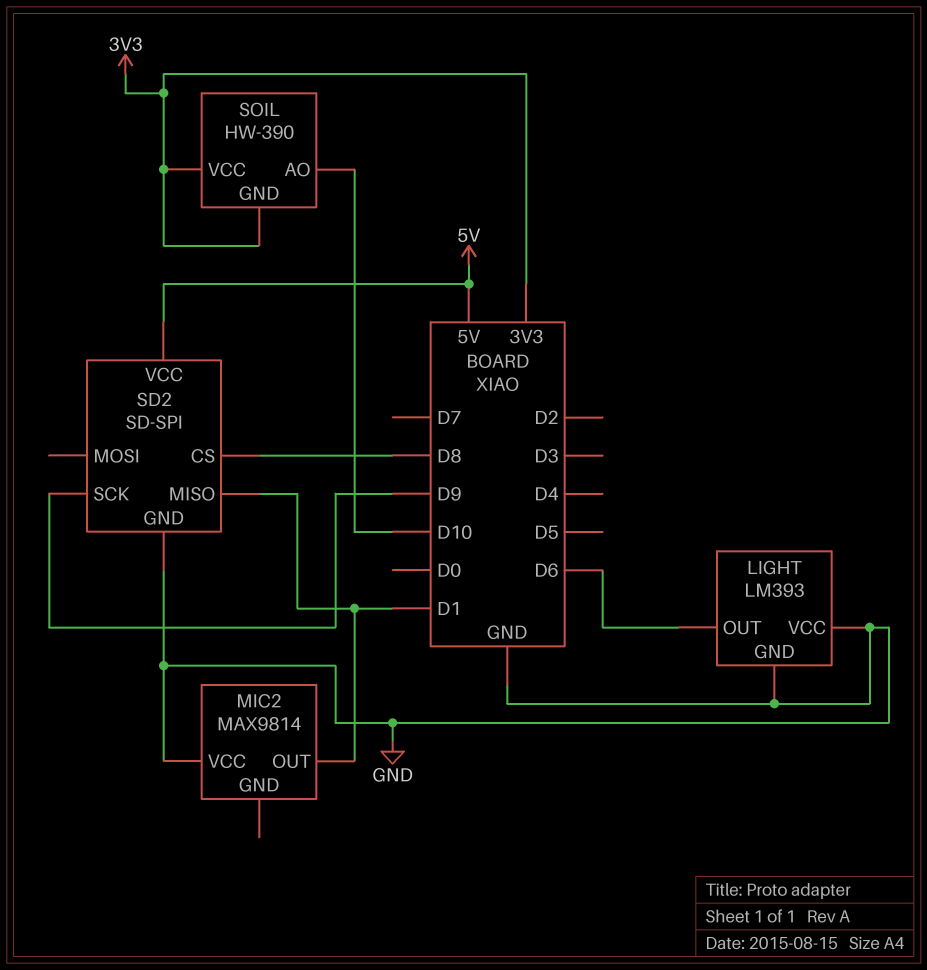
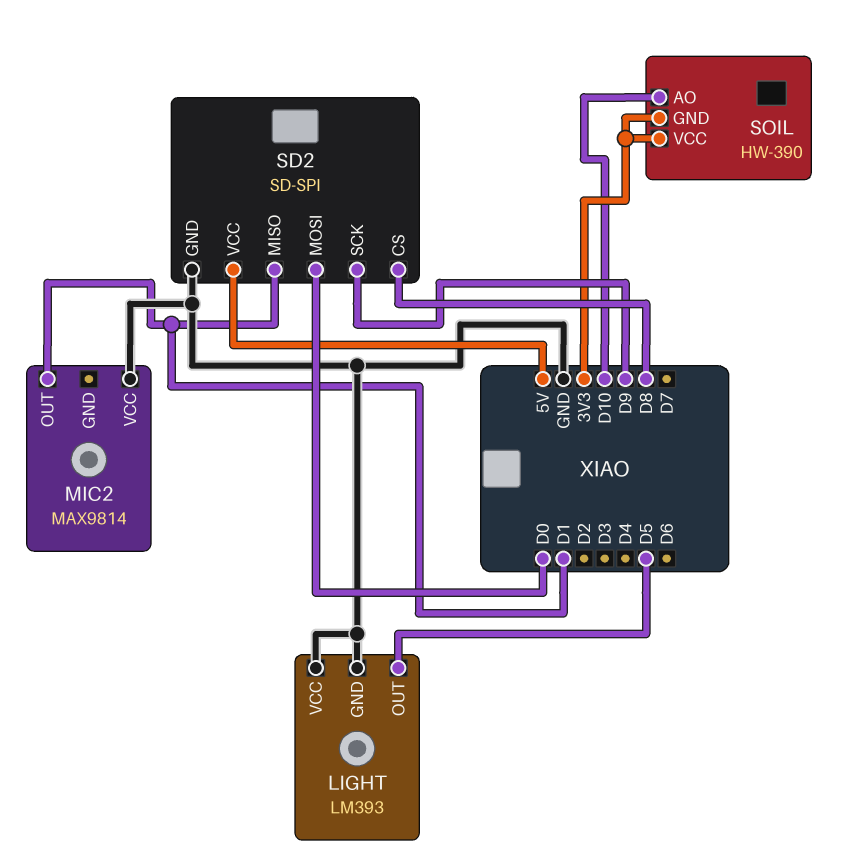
LIGHT pin OUT: D6 -> D5
SD2 pin MOSI: none -> D0

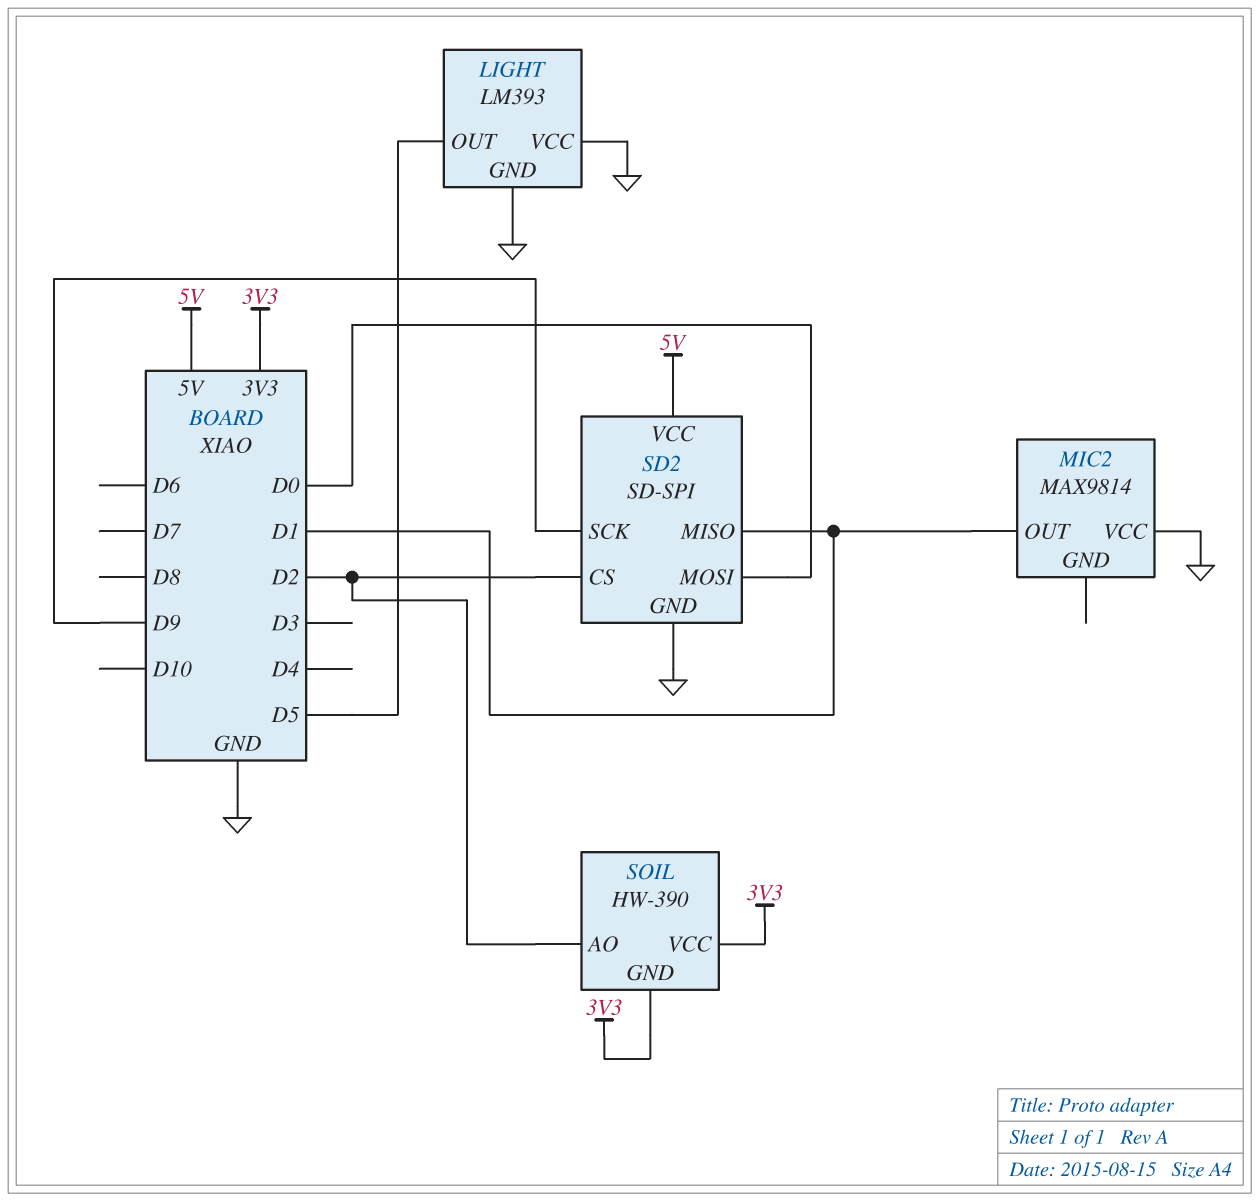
SD2 pin CS: D8 -> D2
SOIL pin AO: D10 -> D2

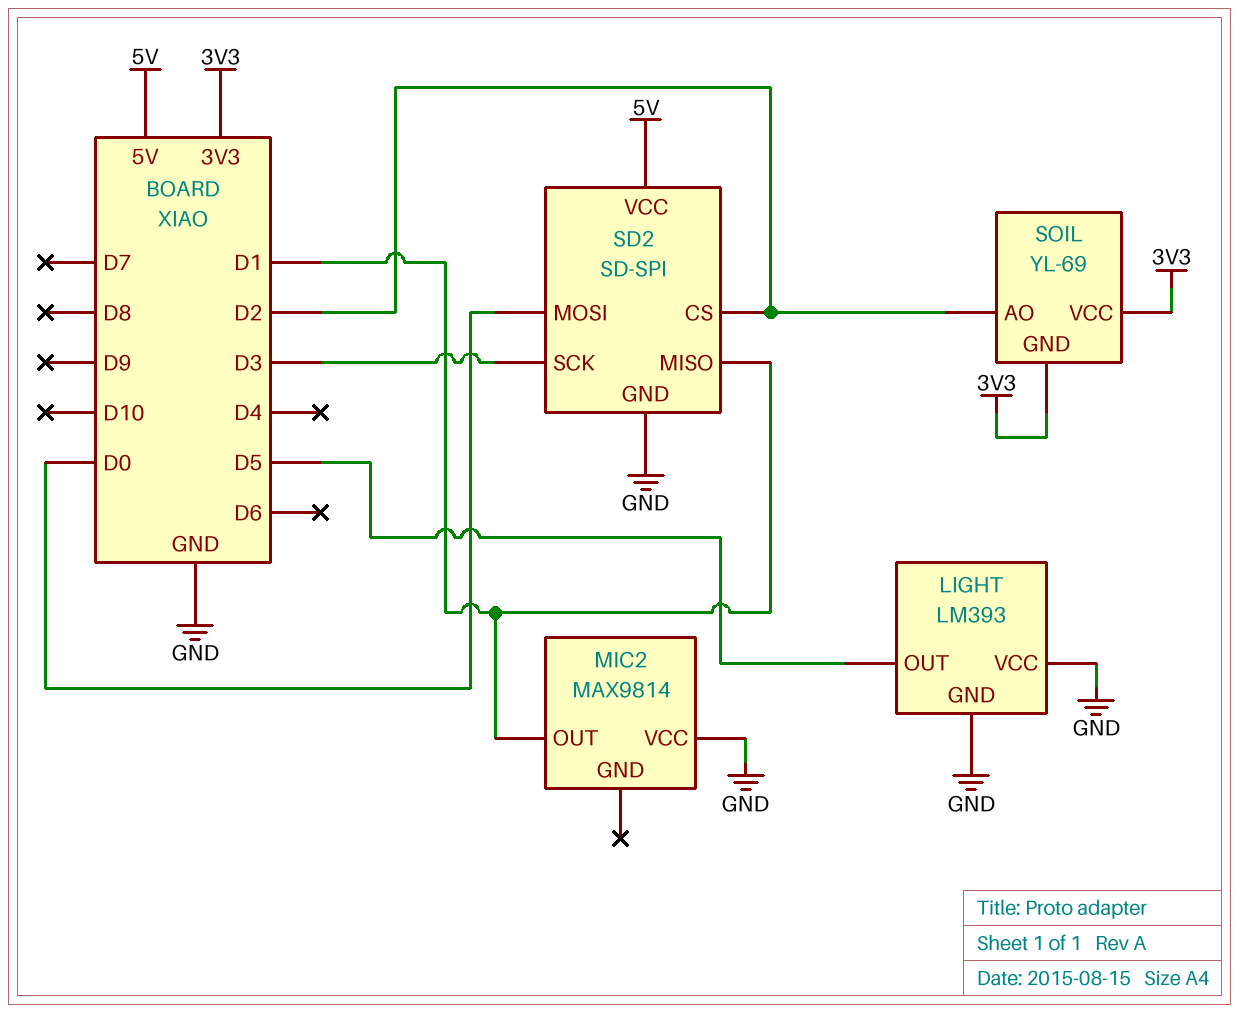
SD2 pin SCK: D9 -> D3
SOIL: HW-390 -> YL-69

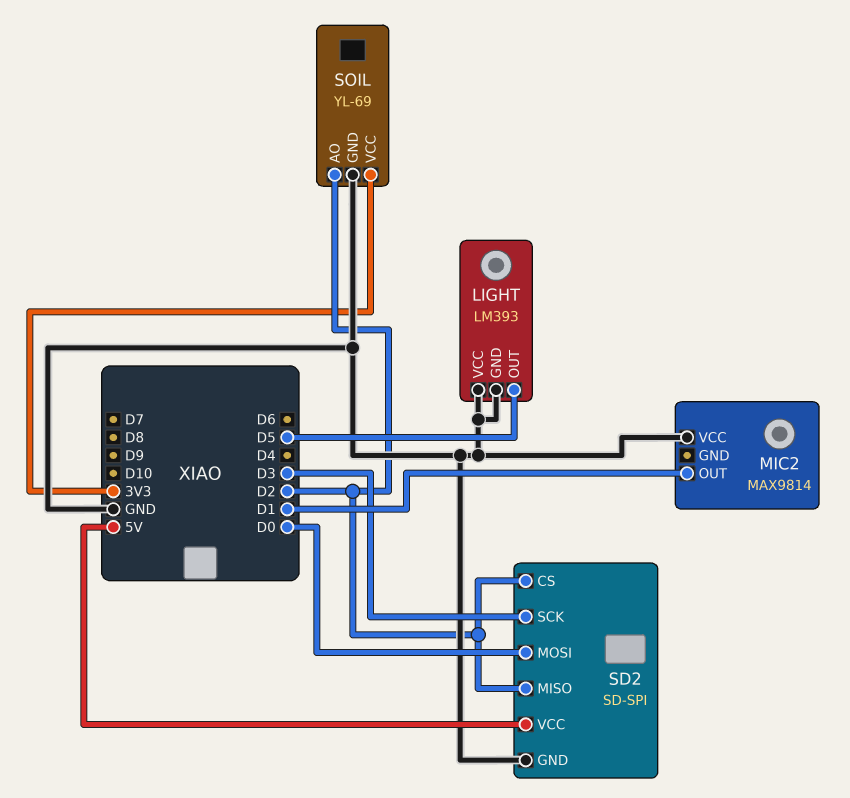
SD2 pin MISO: D1 -> D2
SOIL pin GND: 3V3 -> GND

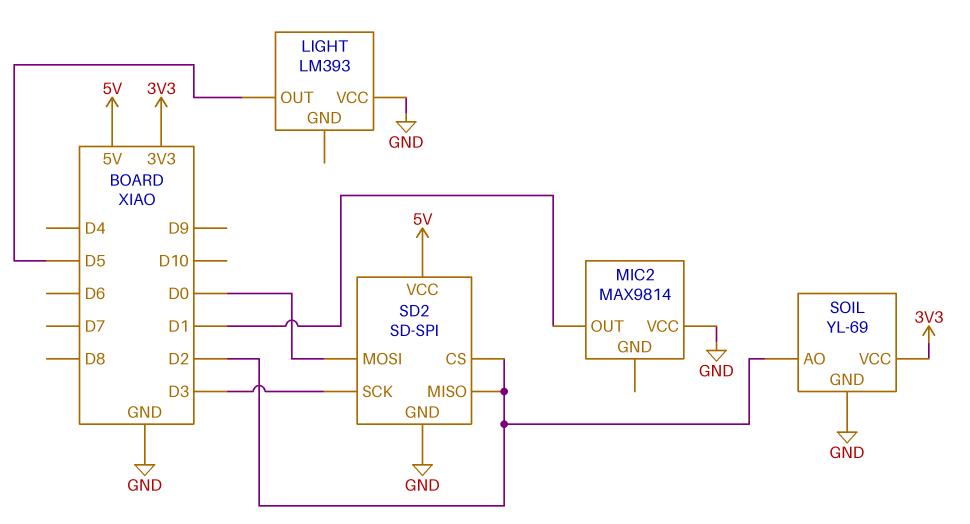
LIGHT pin GND: GND -> none

